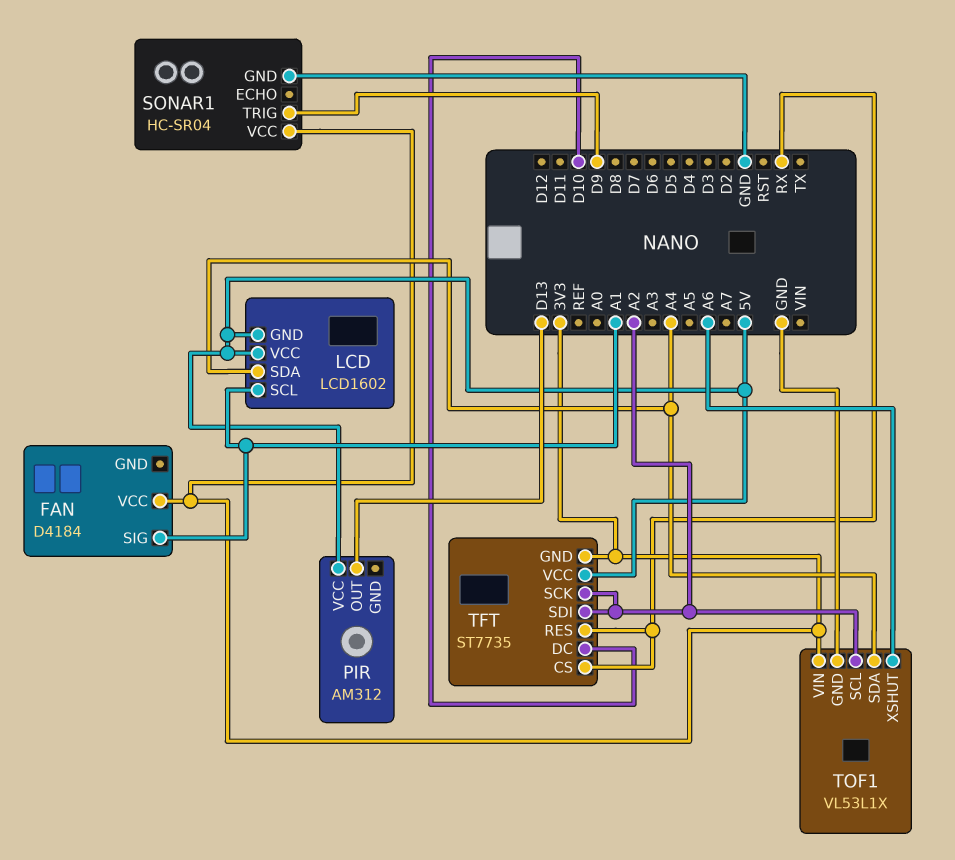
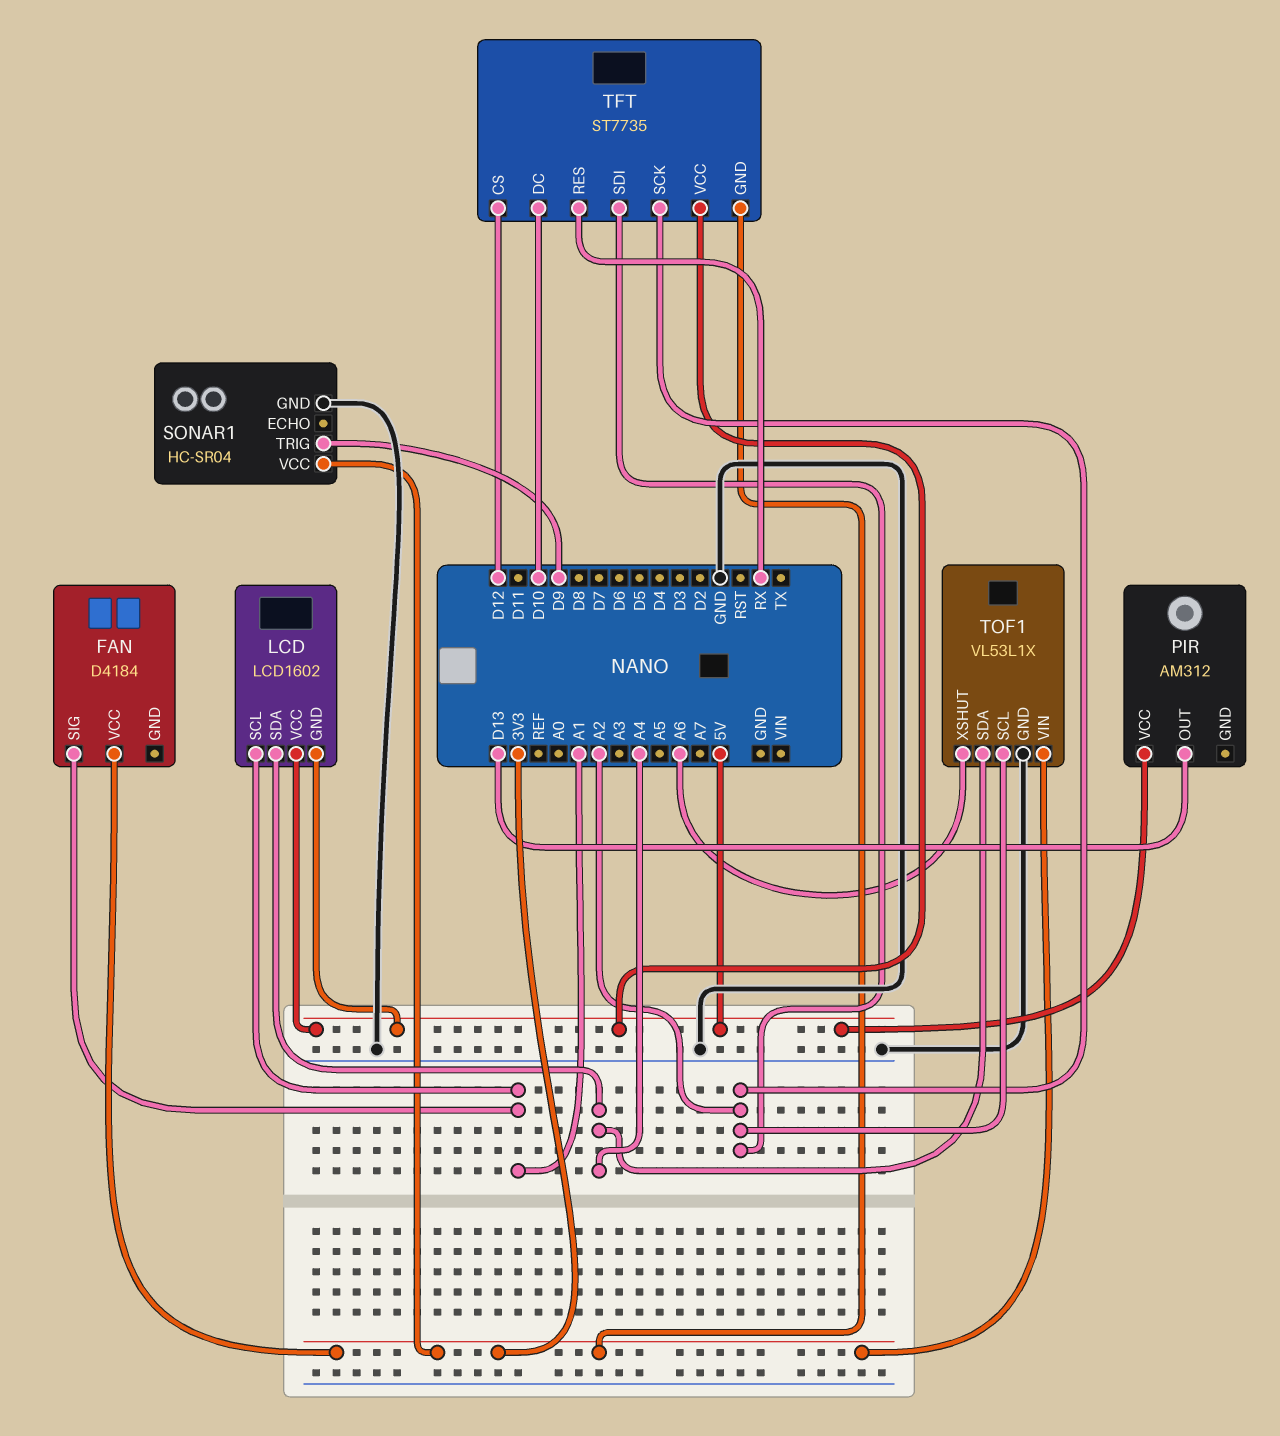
TFT pin CS: RX -> D12

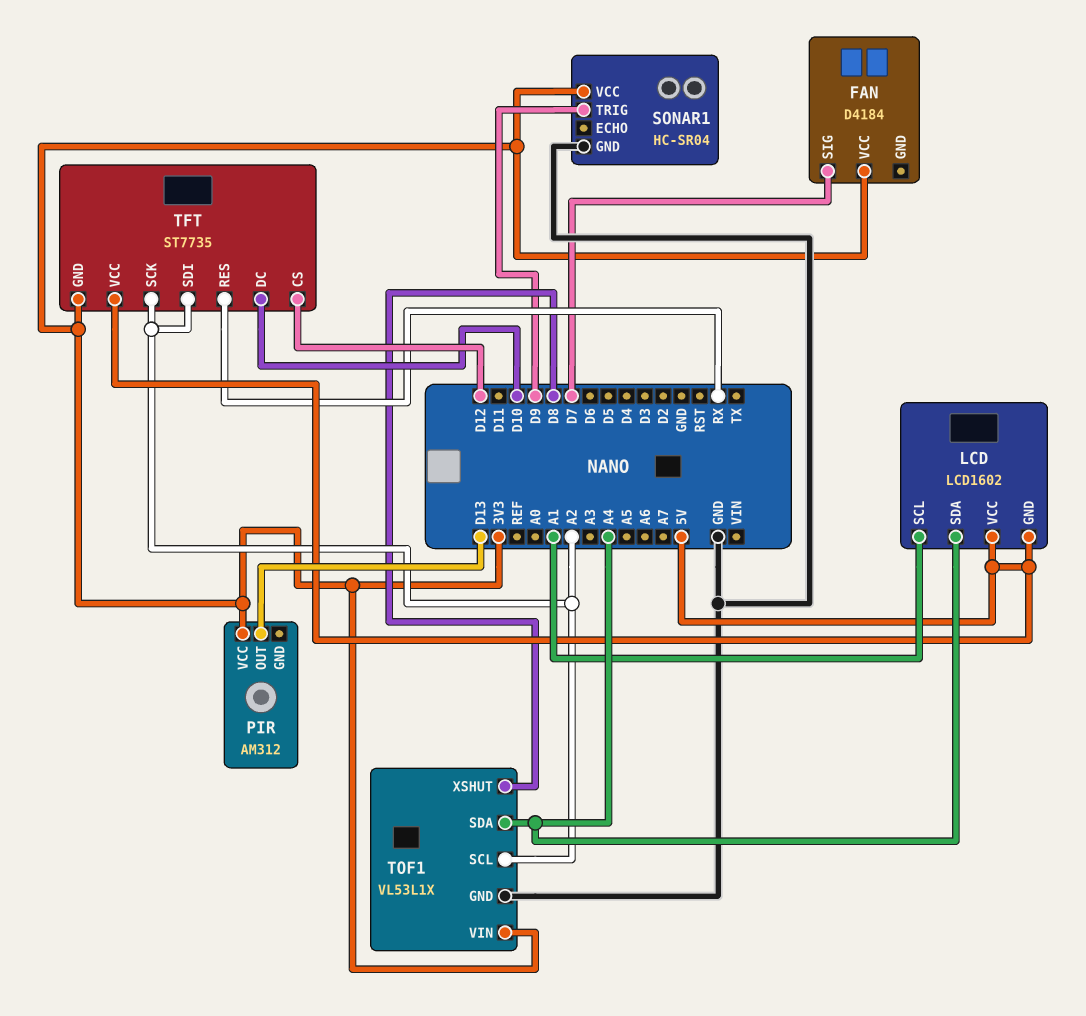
FAN pin SIG: A1 -> D7
PIR pin VCC: 5V -> 3V3
TOF1 pin XSHUT: A6 -> D8

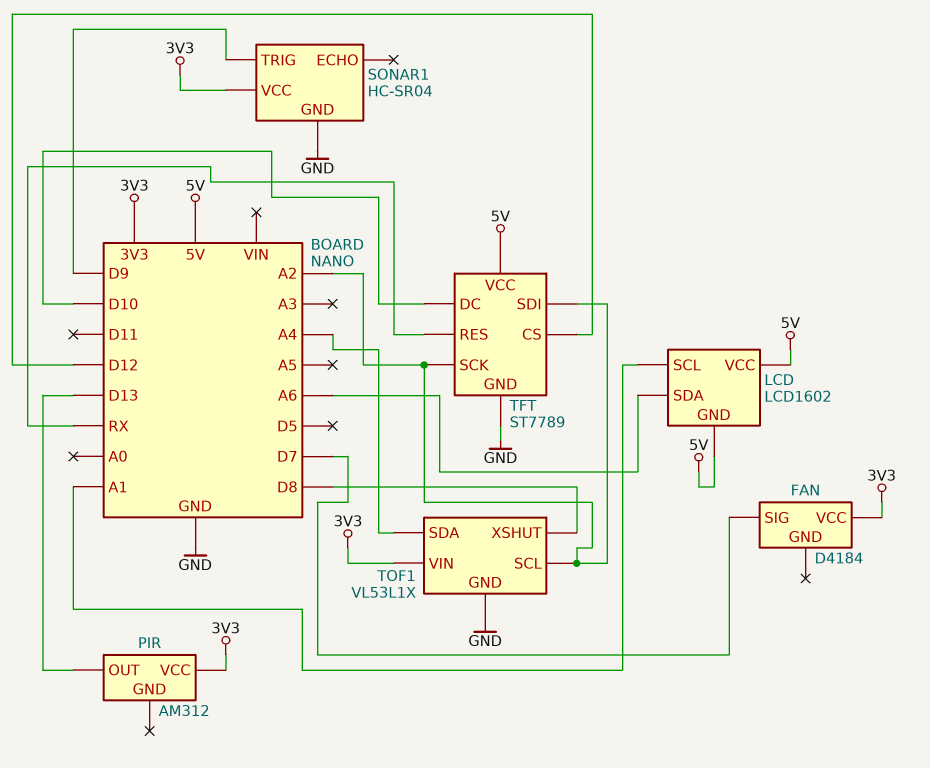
LCD pin SDA: A4 -> A6
TFT: ST7735 -> ST7789
TFT pin GND: 3V3 -> GND

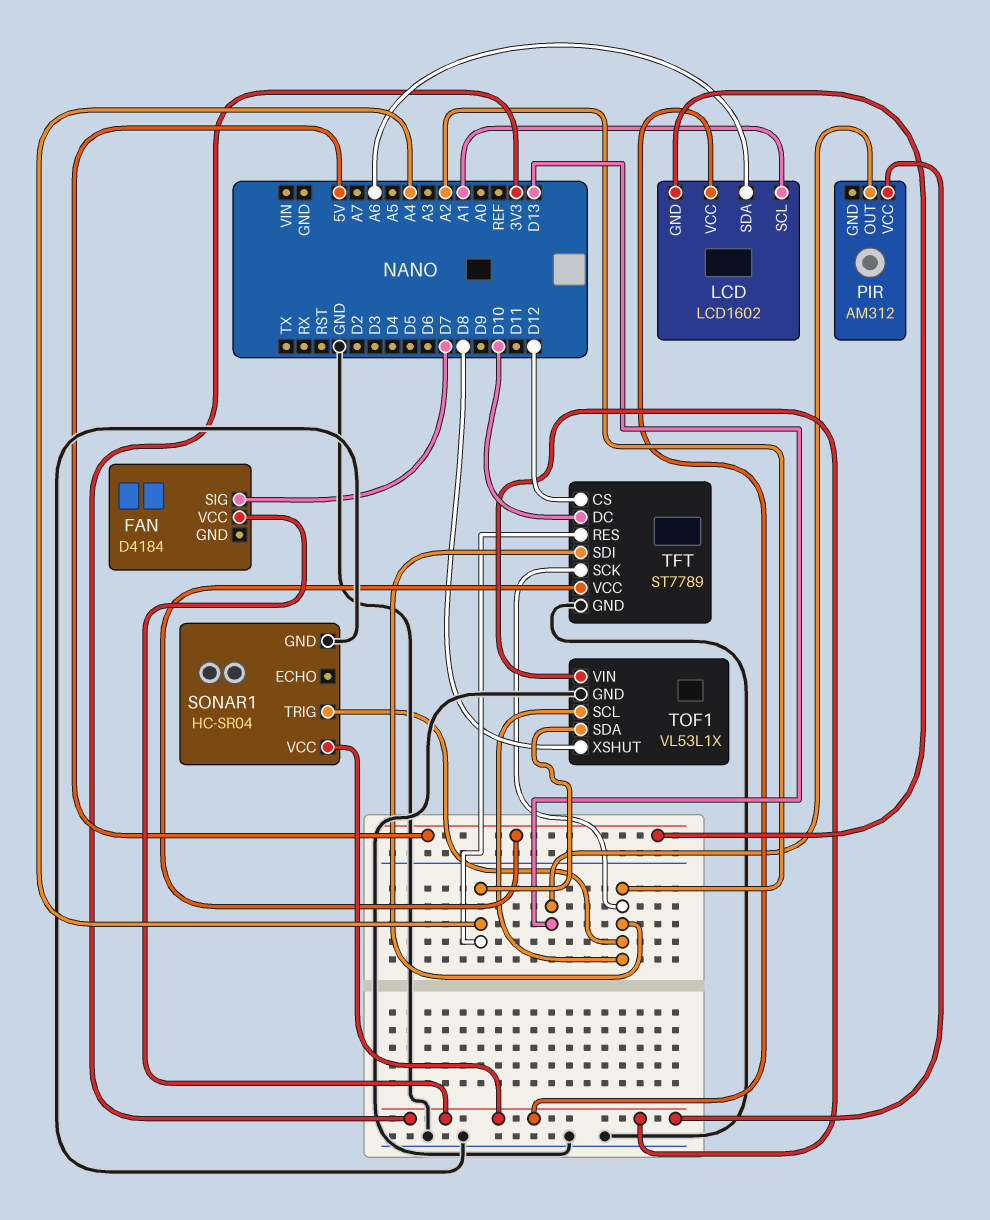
LCD pin VCC: 5V -> 3V3
SONAR1 pin TRIG: D9 -> A2
TFT pin RES: RX -> A4

